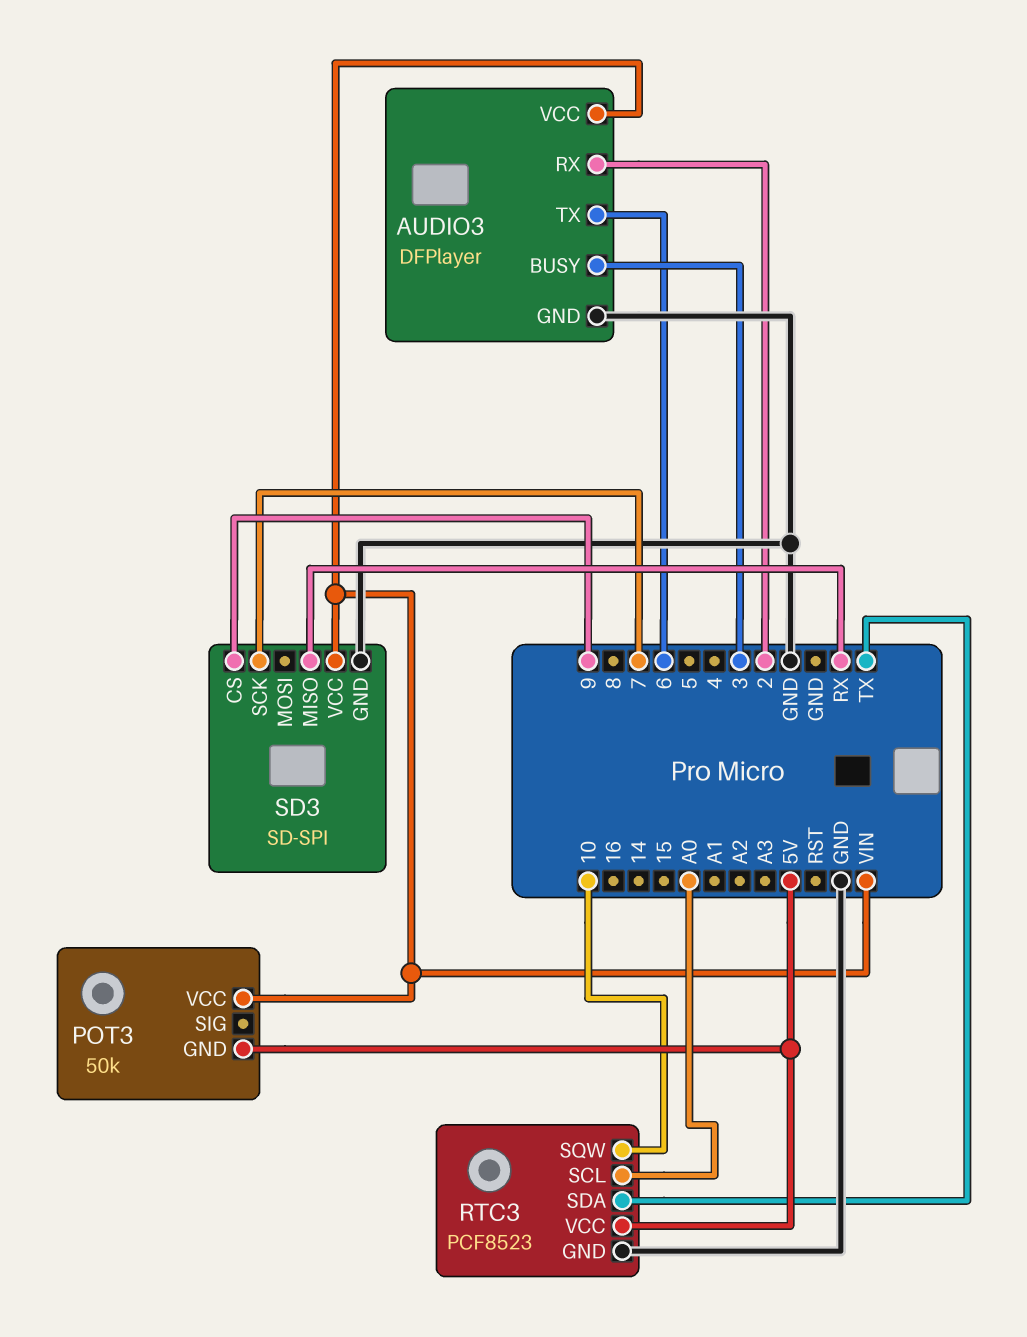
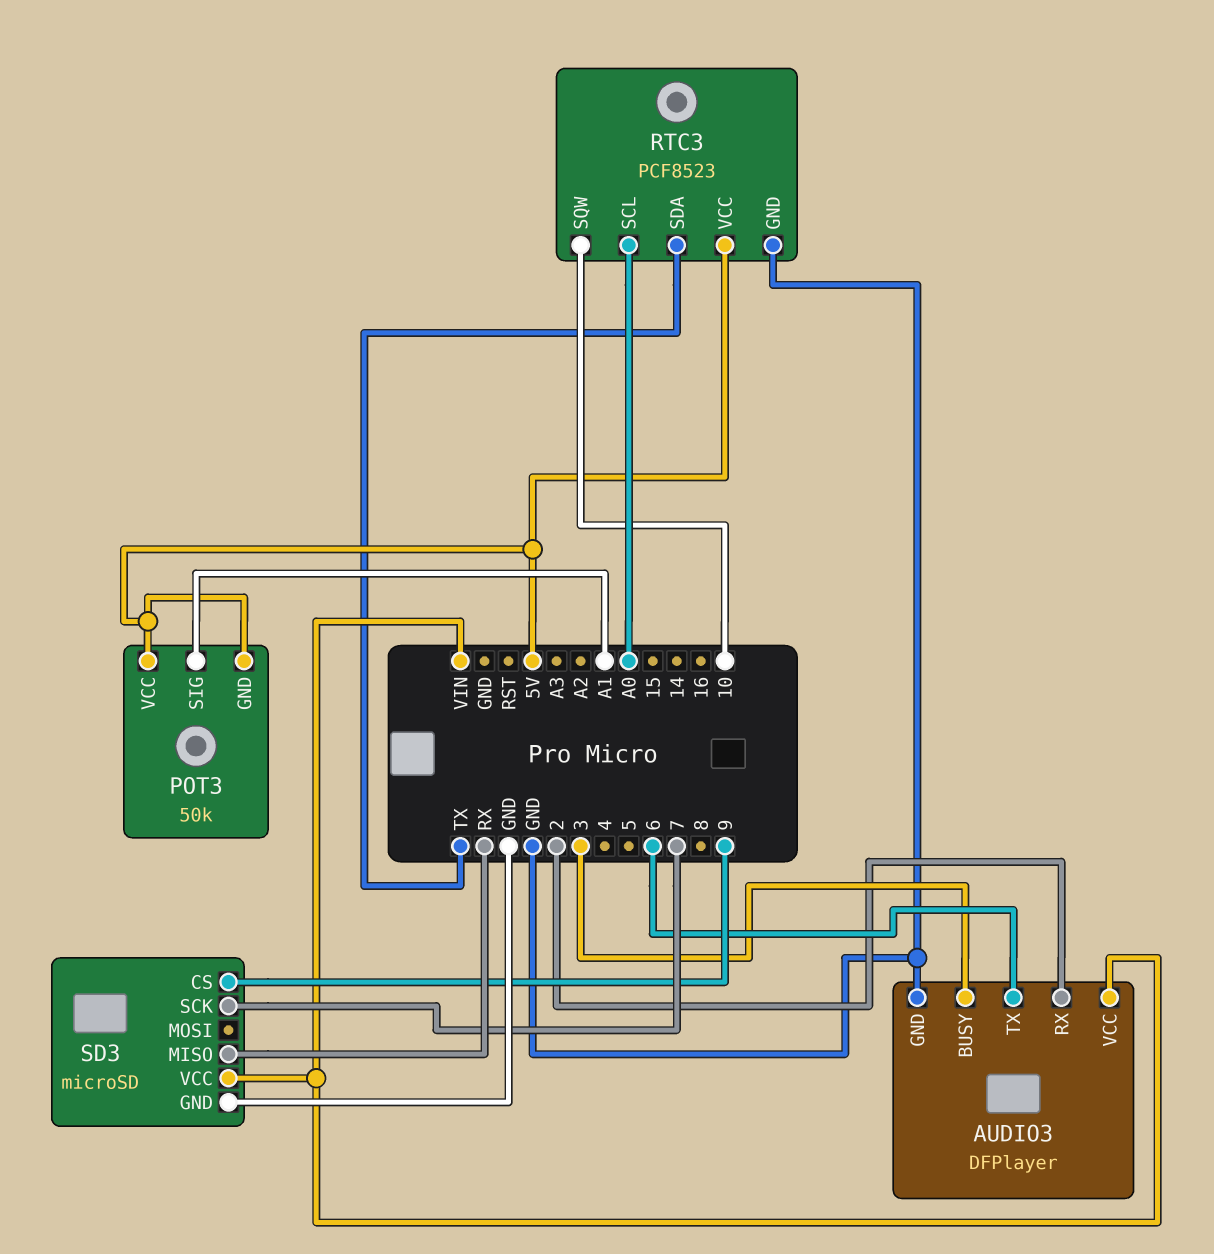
POT3 pin SIG: none -> A1
POT3 pin VCC: VIN -> 5V
SD3: SD-SPI -> microSD

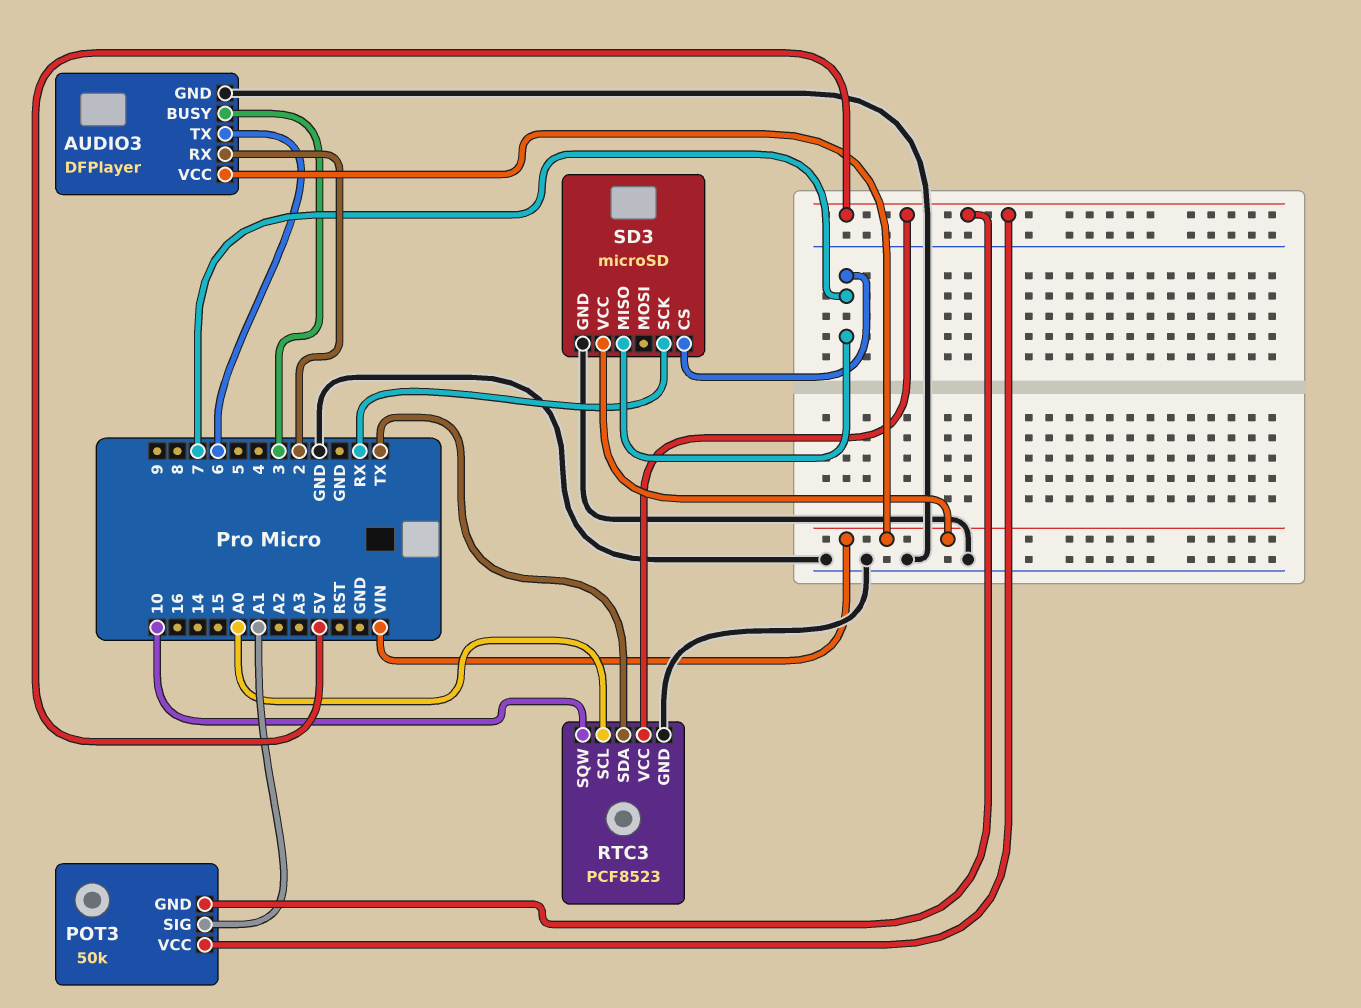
SD3 pin CS: 9 -> 7
SD3 pin MISO: RX -> 7
SD3 pin SCK: 7 -> RX

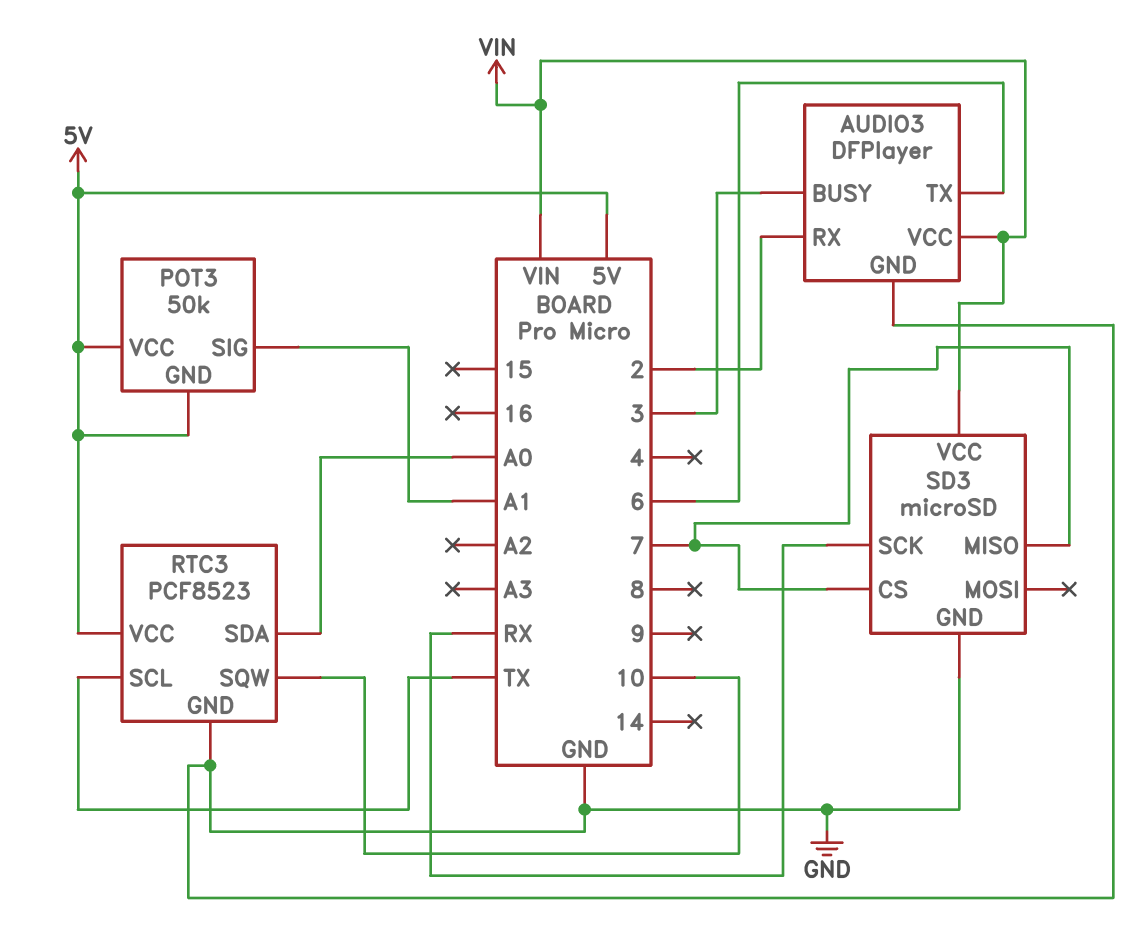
RTC3 pin SCL: A0 -> TX
RTC3 pin SDA: TX -> A0

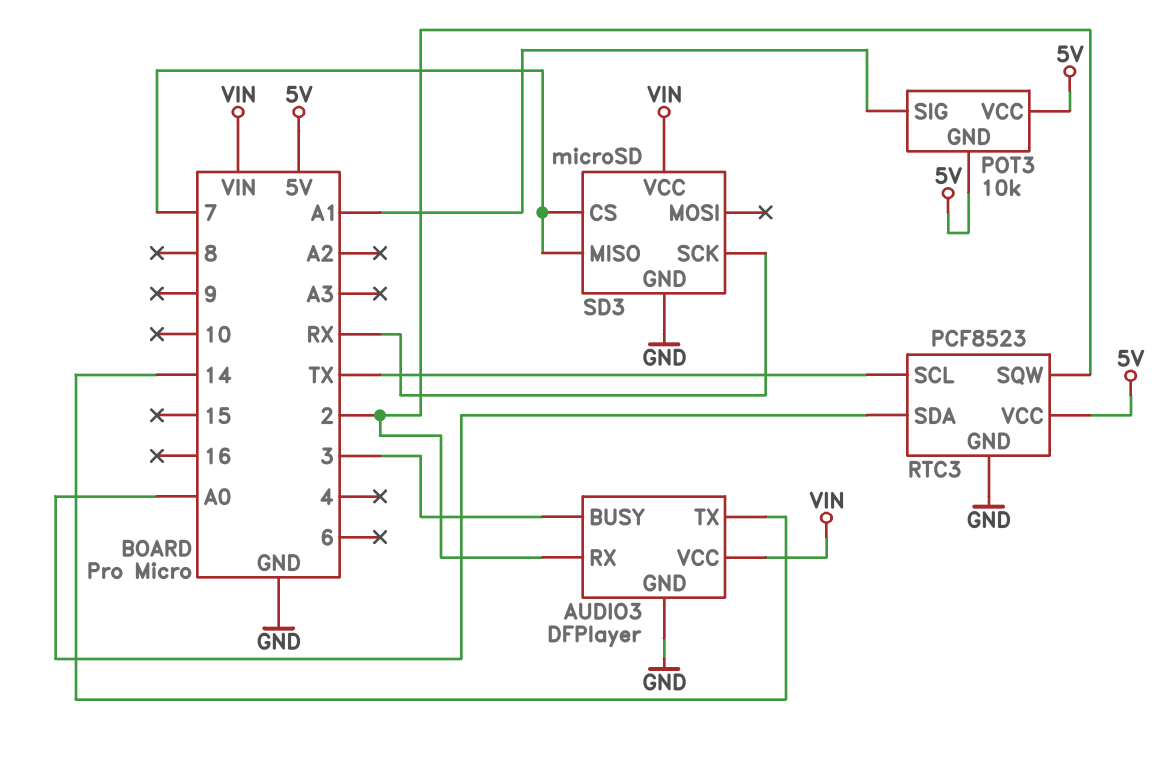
AUDIO3 pin TX: 6 -> 14
POT3: 50k -> 10k
RTC3 pin SQW: 10 -> 2

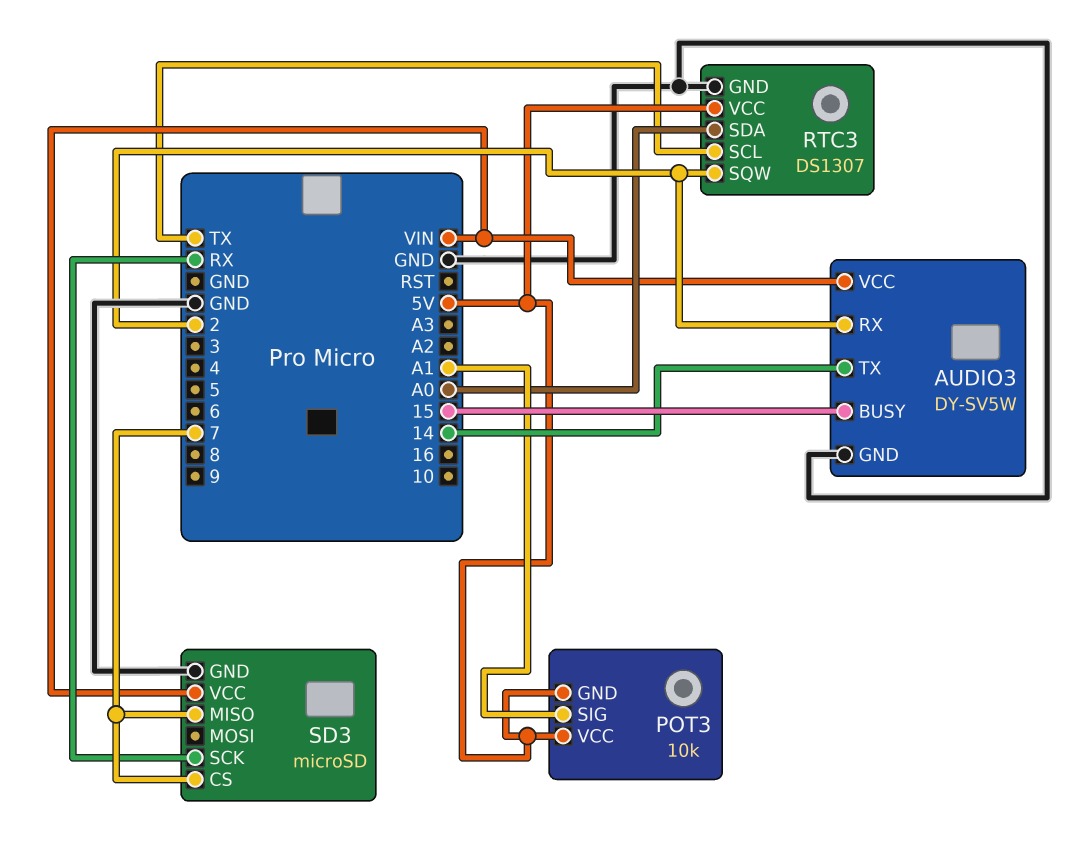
AUDIO3: DFPlayer -> DY-SV5W
AUDIO3 pin BUSY: 3 -> 15
RTC3: PCF8523 -> DS1307

